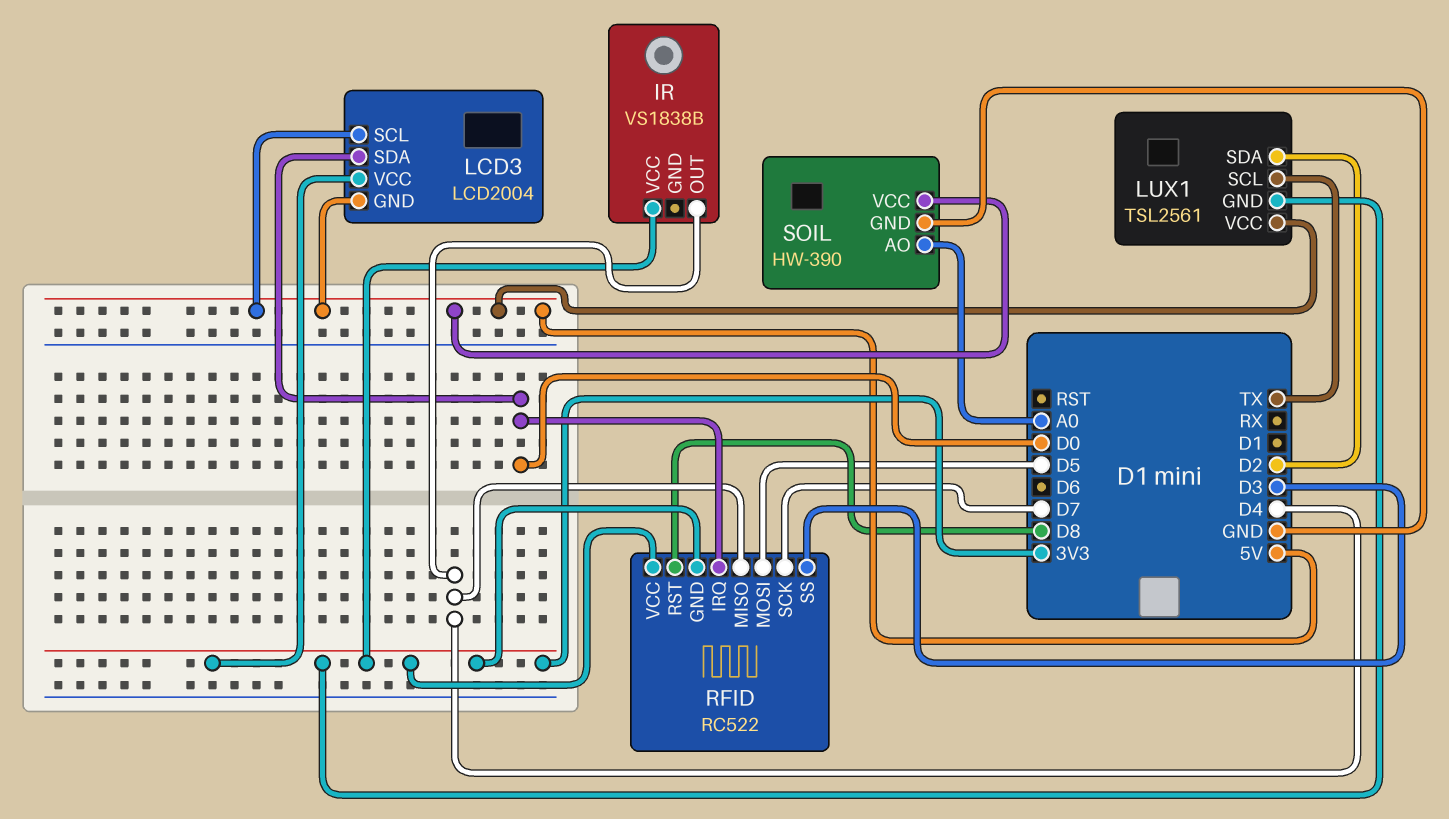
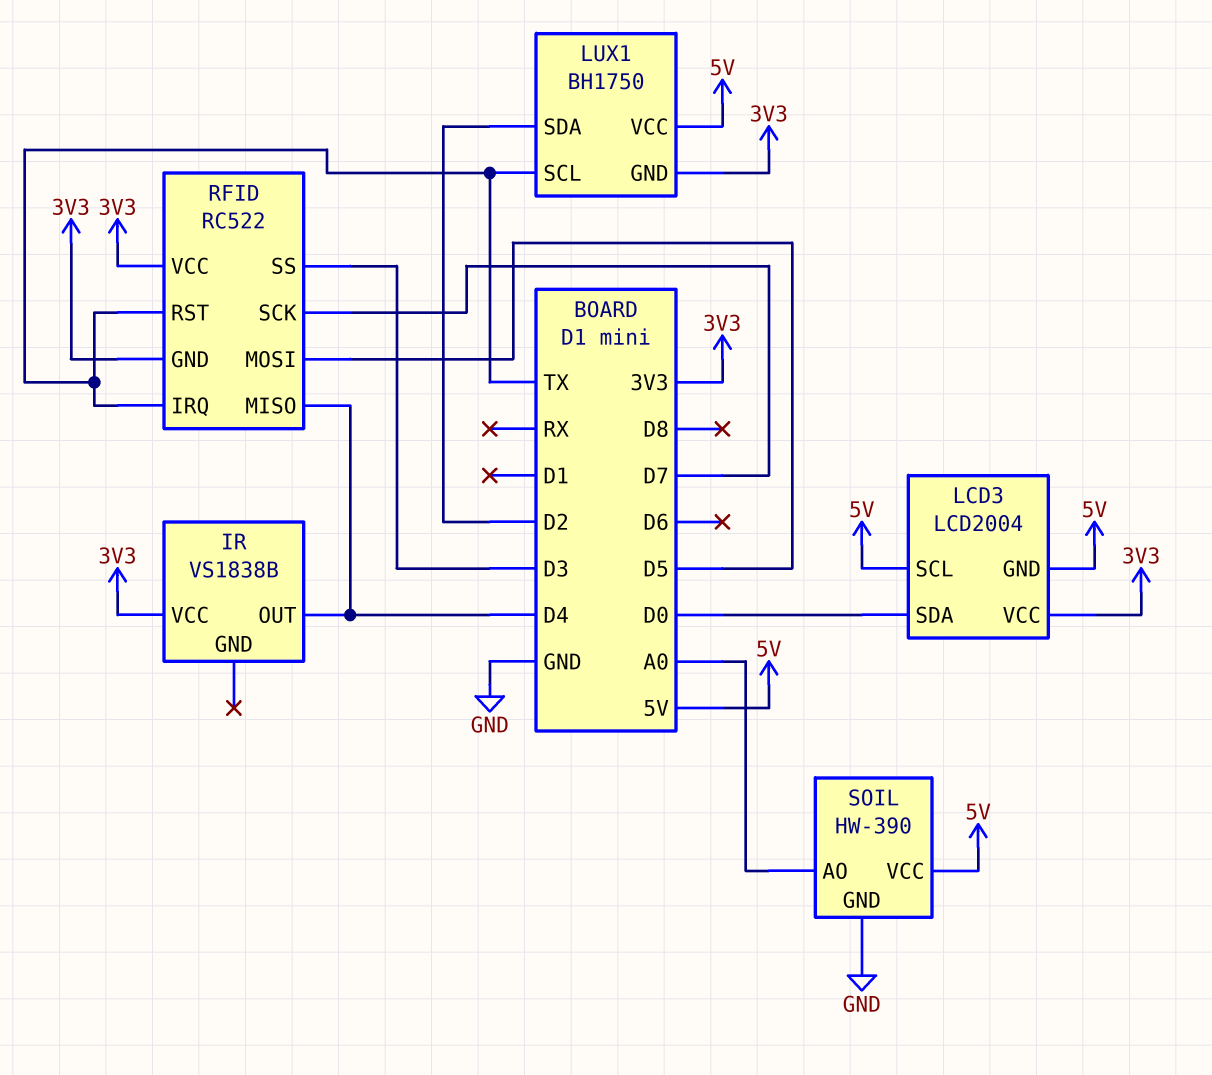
LUX1: TSL2561 -> BH1750
RFID pin IRQ: D0 -> TX
RFID pin RST: D8 -> TX

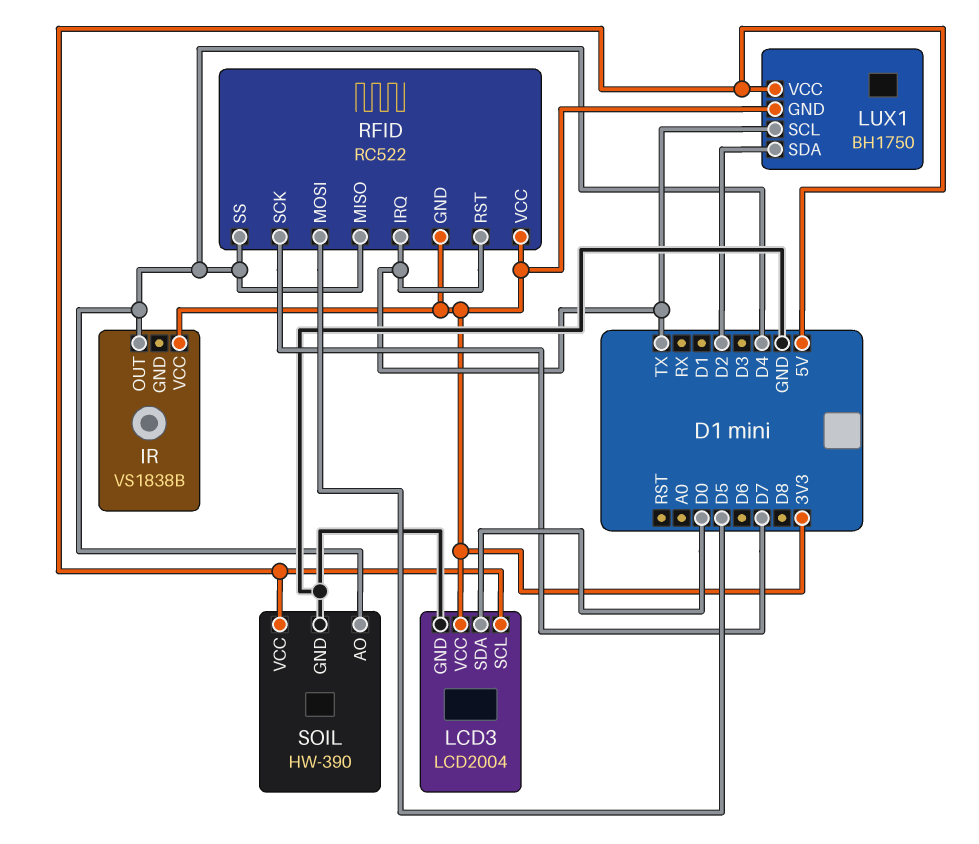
LCD3 pin GND: 5V -> GND
RFID pin SS: D3 -> D4
SOIL pin AO: A0 -> D4

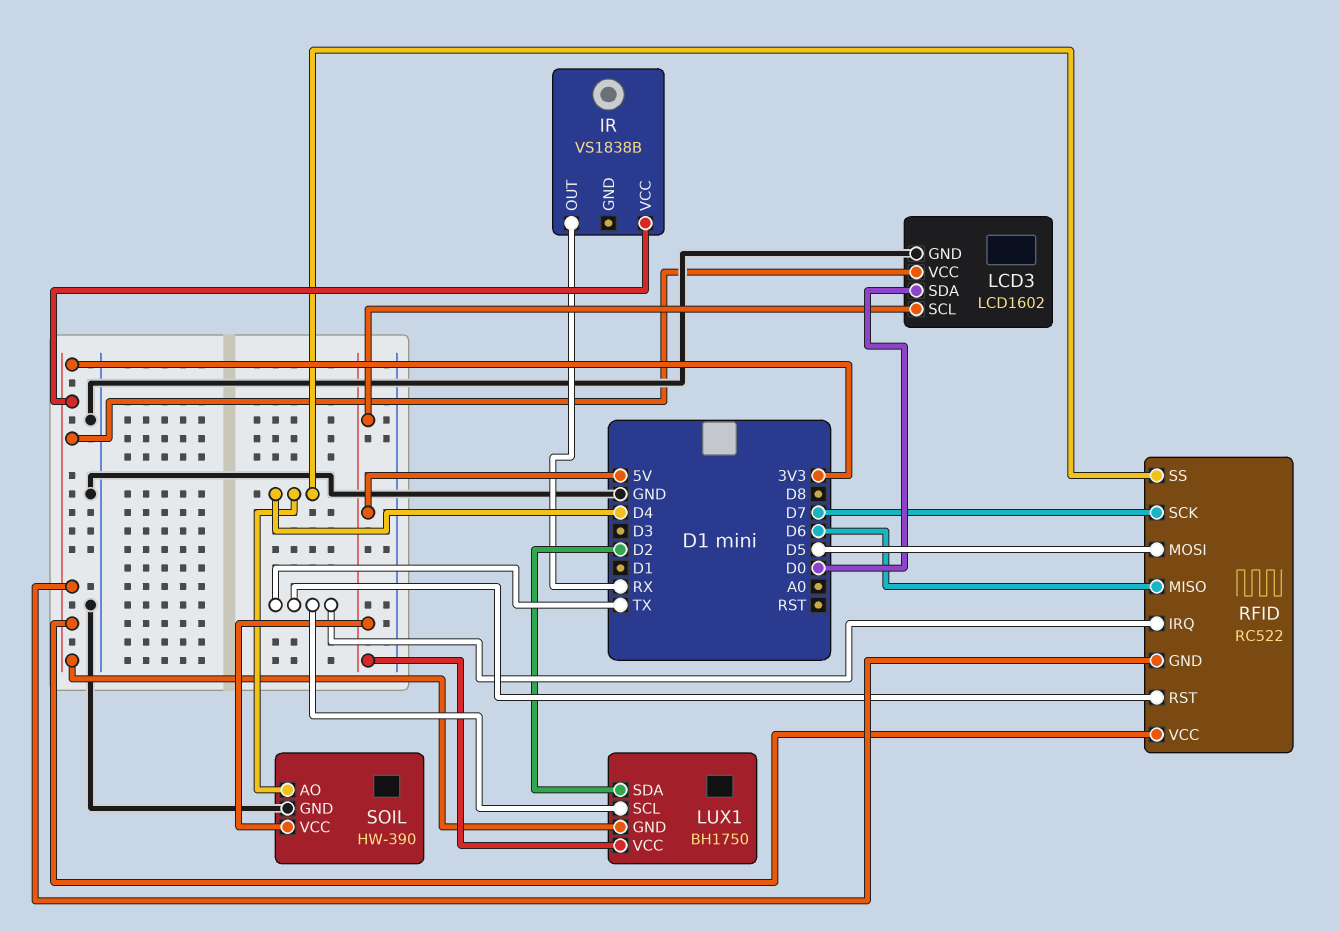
IR pin OUT: D4 -> RX
LCD3: LCD2004 -> LCD1602
RFID pin MISO: D4 -> D6

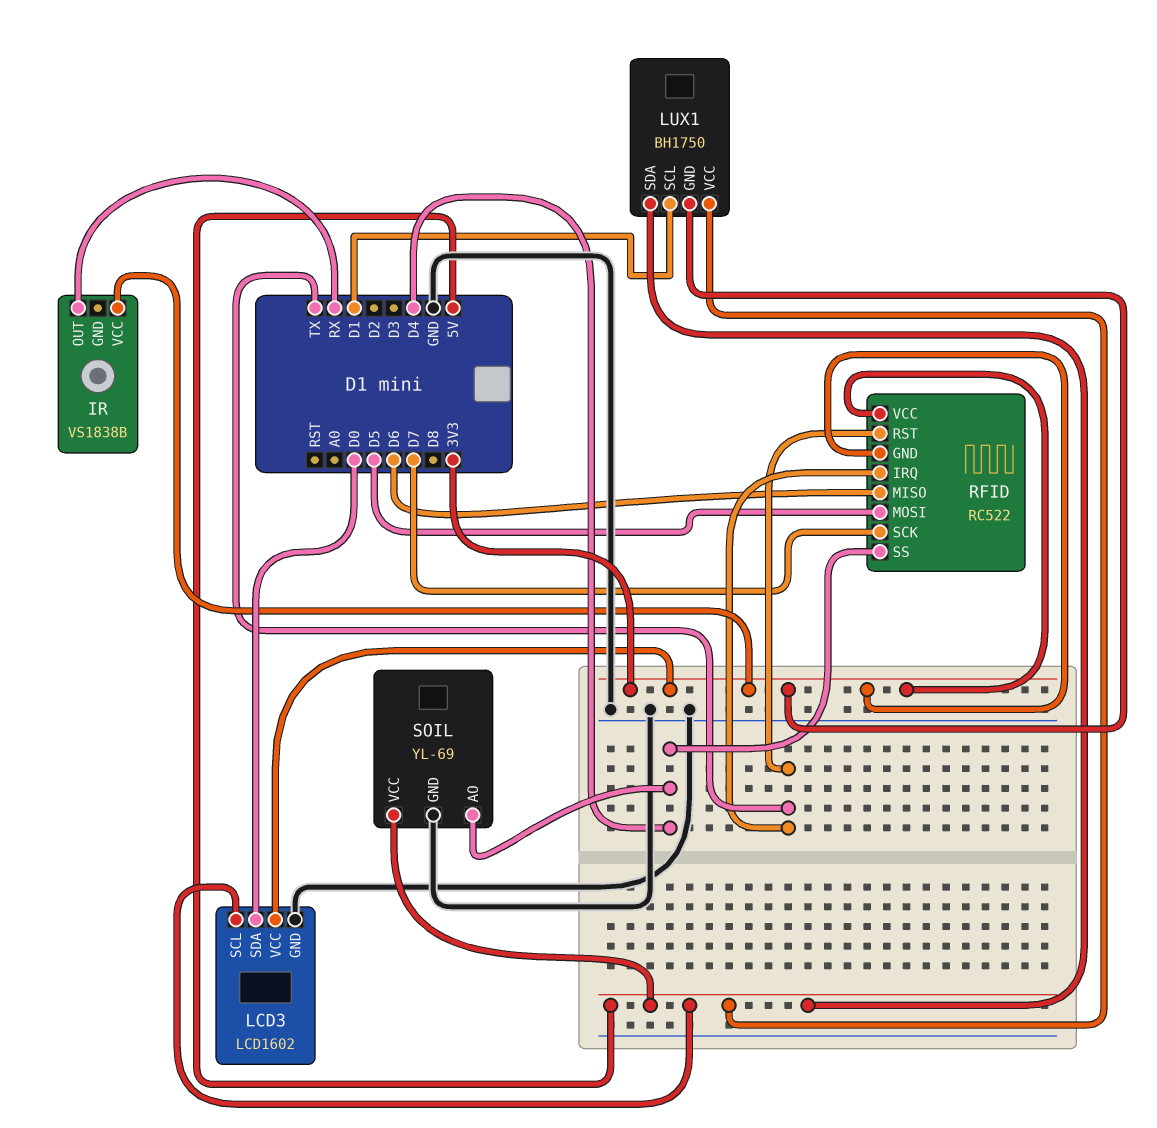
LUX1 pin SCL: TX -> D1
LUX1 pin SDA: D2 -> 5V
SOIL: HW-390 -> YL-69

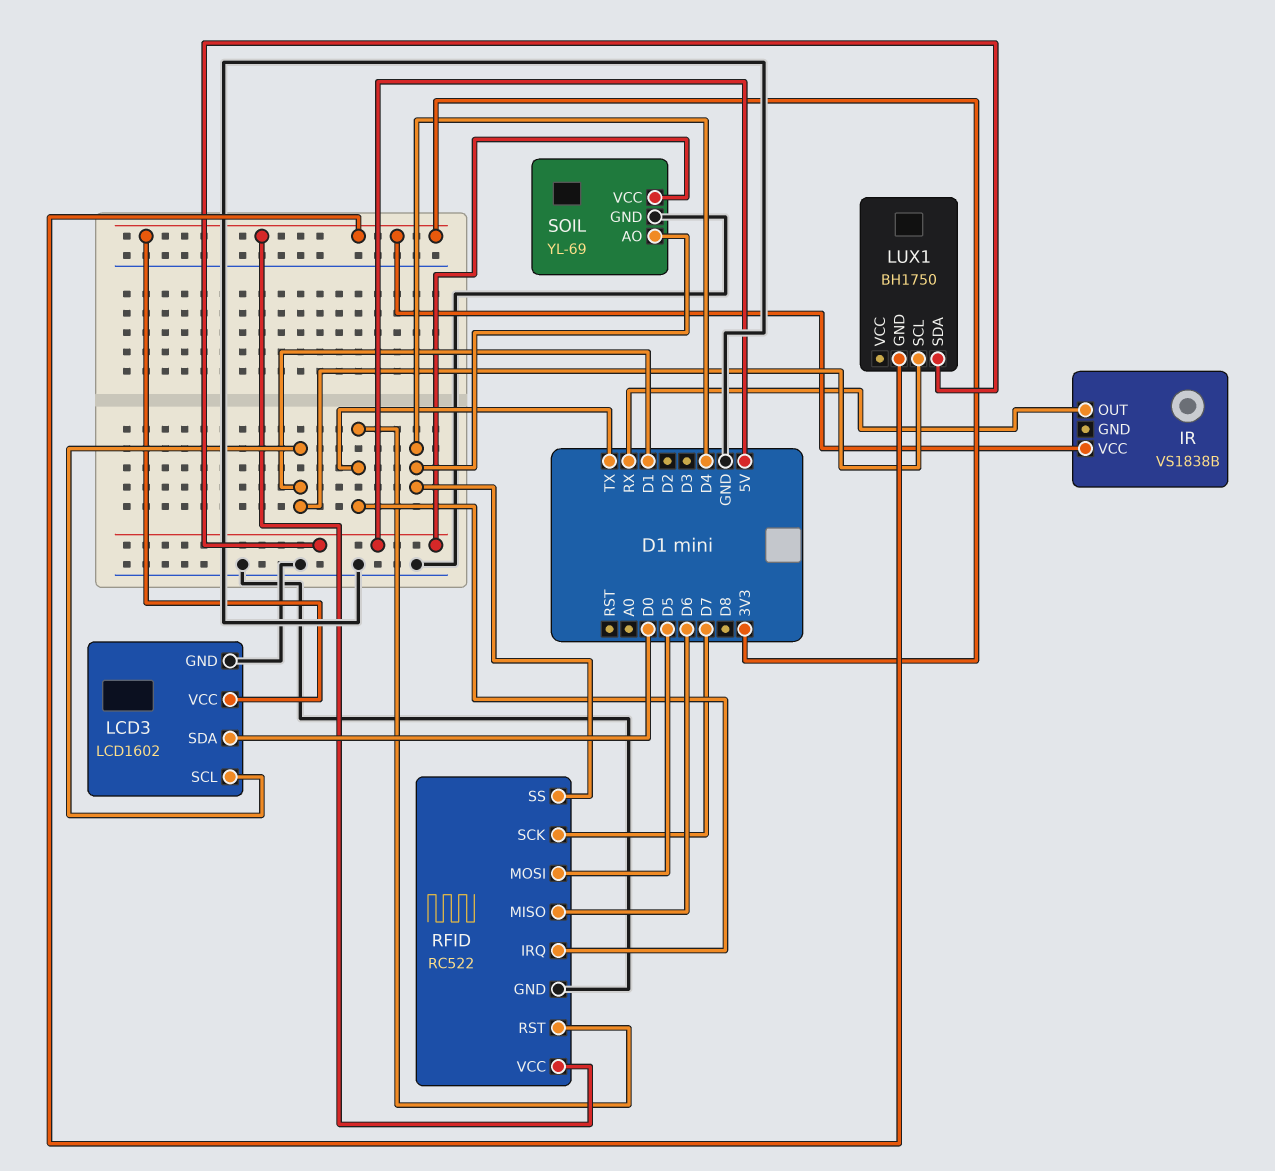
LCD3 pin SCL: 5V -> D1
LUX1 pin VCC: 5V -> none
RFID pin GND: 3V3 -> GND

